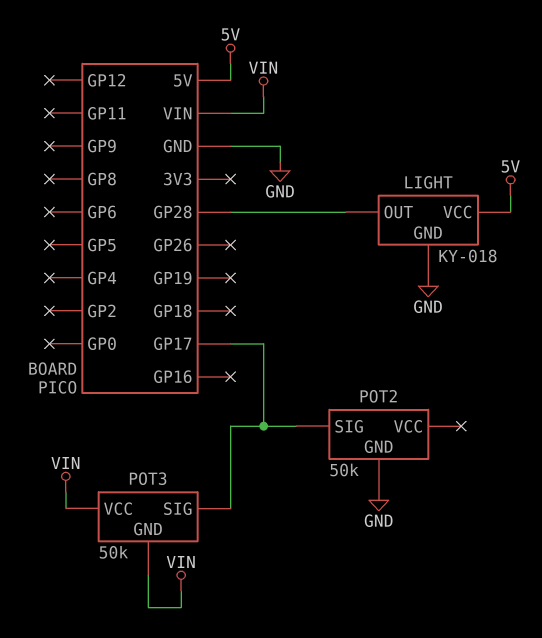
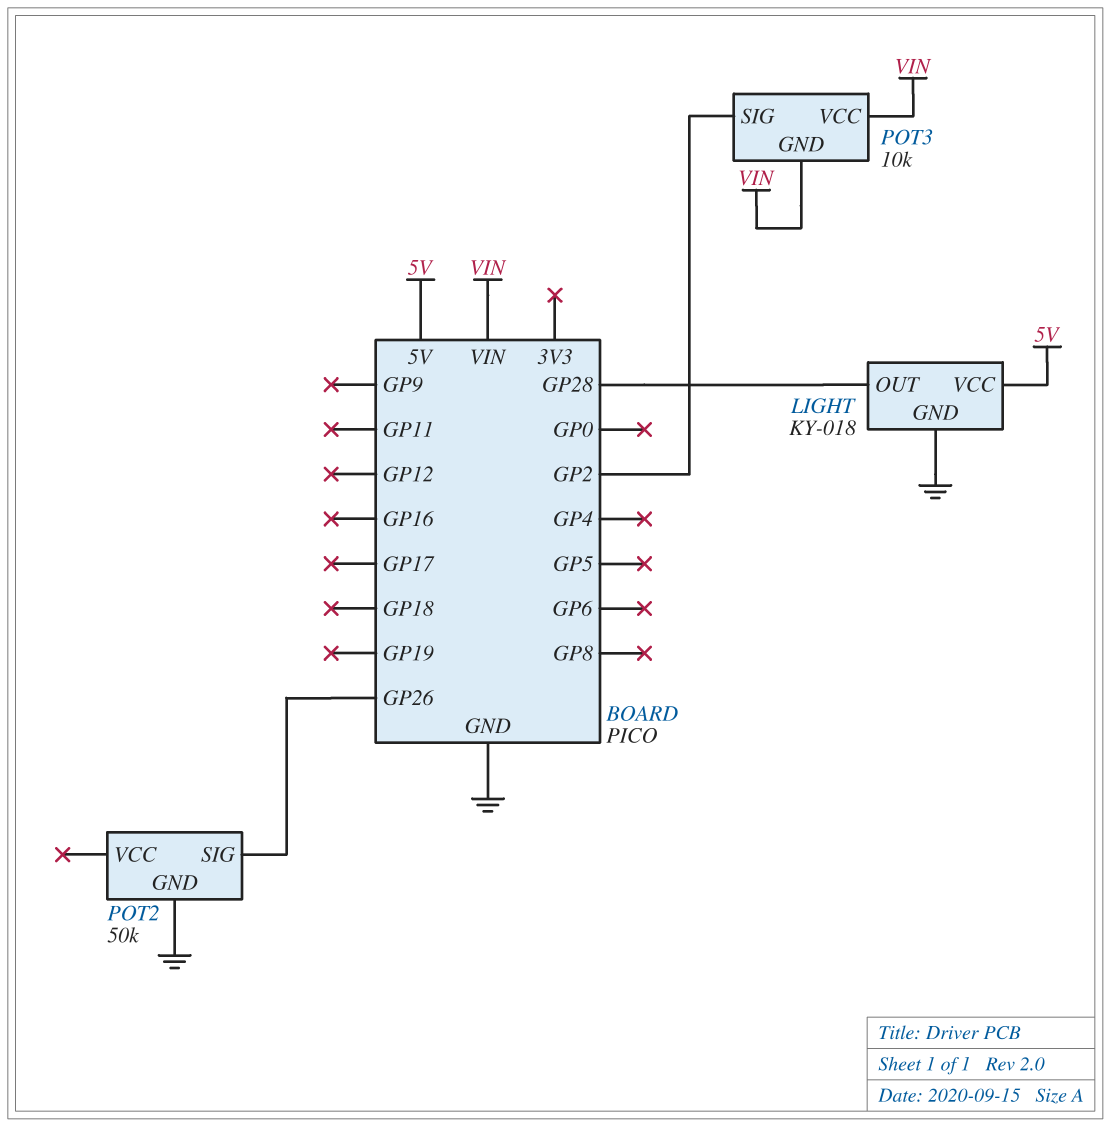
POT2 pin SIG: GP17 -> GP26
POT3: 50k -> 10k
POT3 pin SIG: GP17 -> GP2

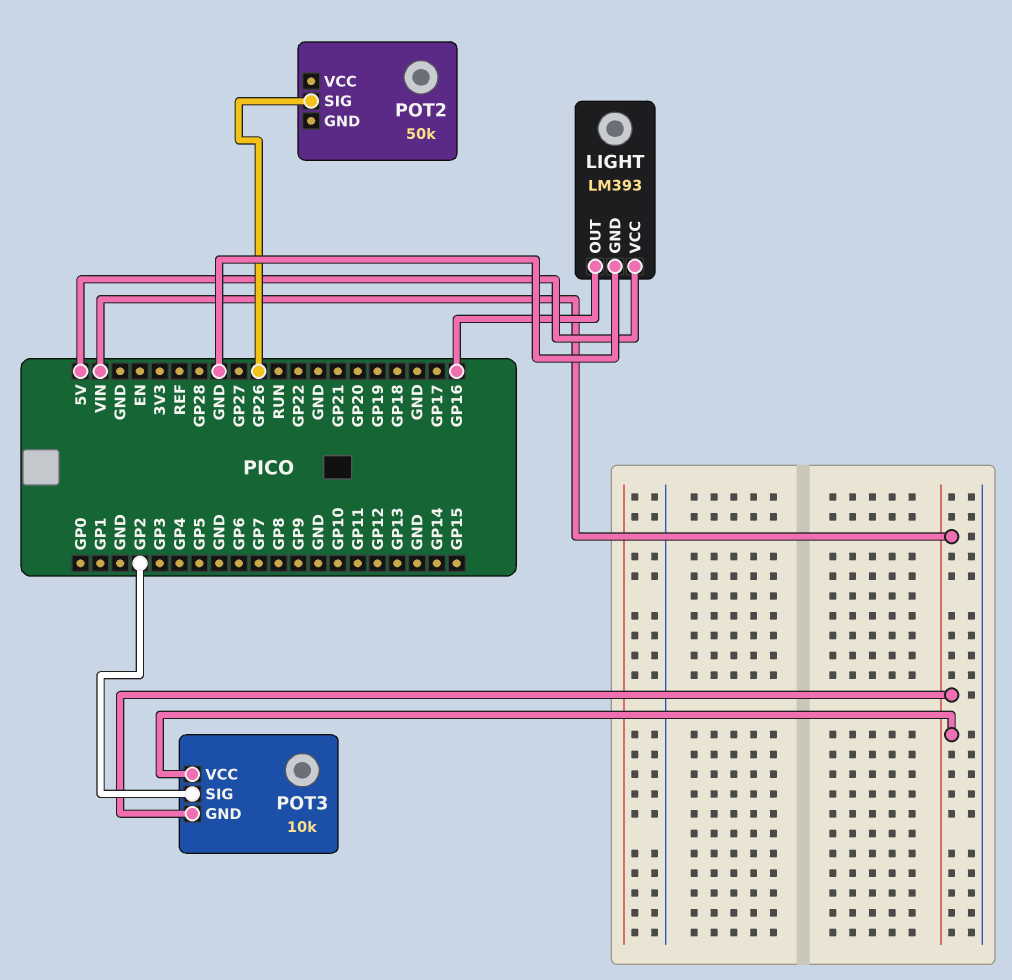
LIGHT: KY-018 -> LM393
LIGHT pin OUT: GP28 -> GP16
POT2 pin GND: GND -> none

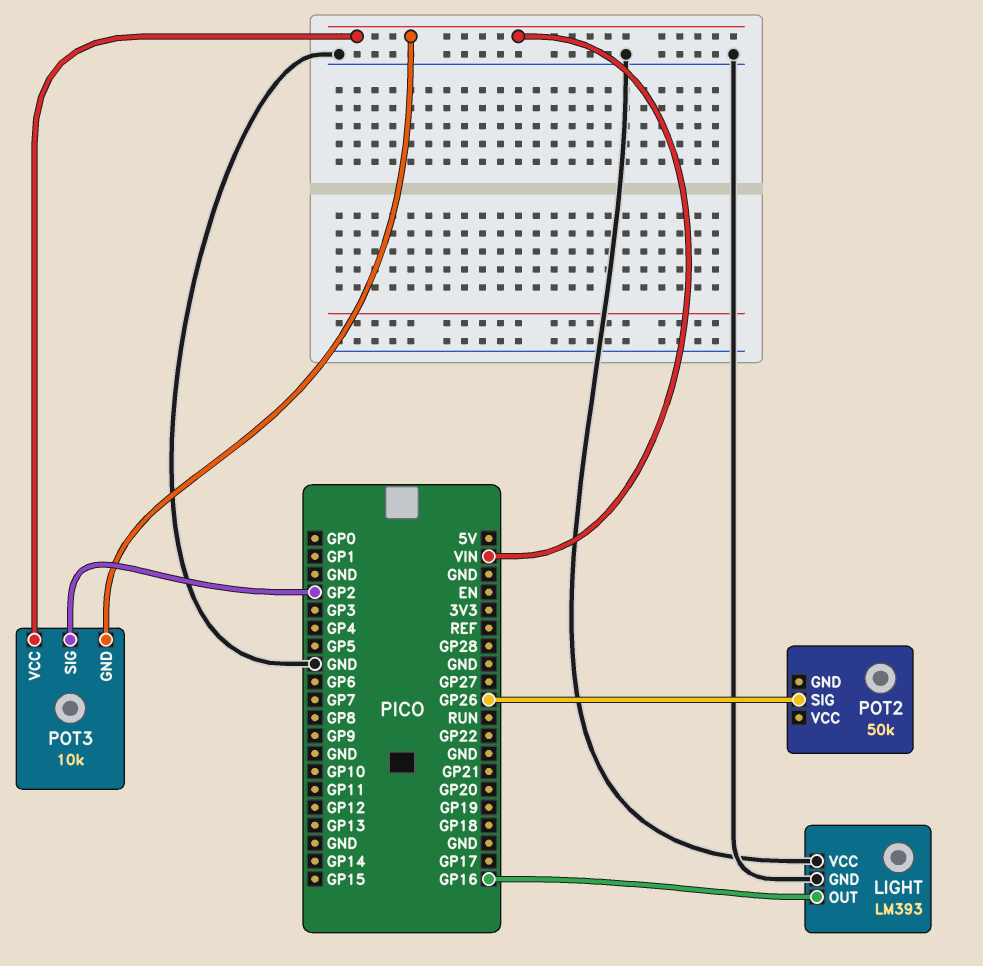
LIGHT pin VCC: 5V -> GND

